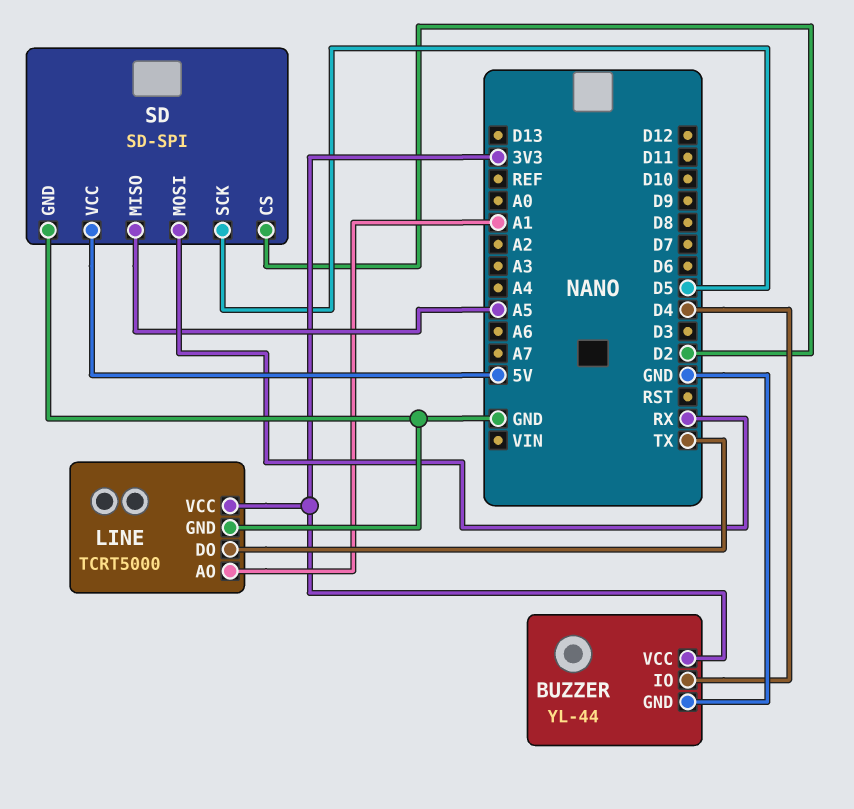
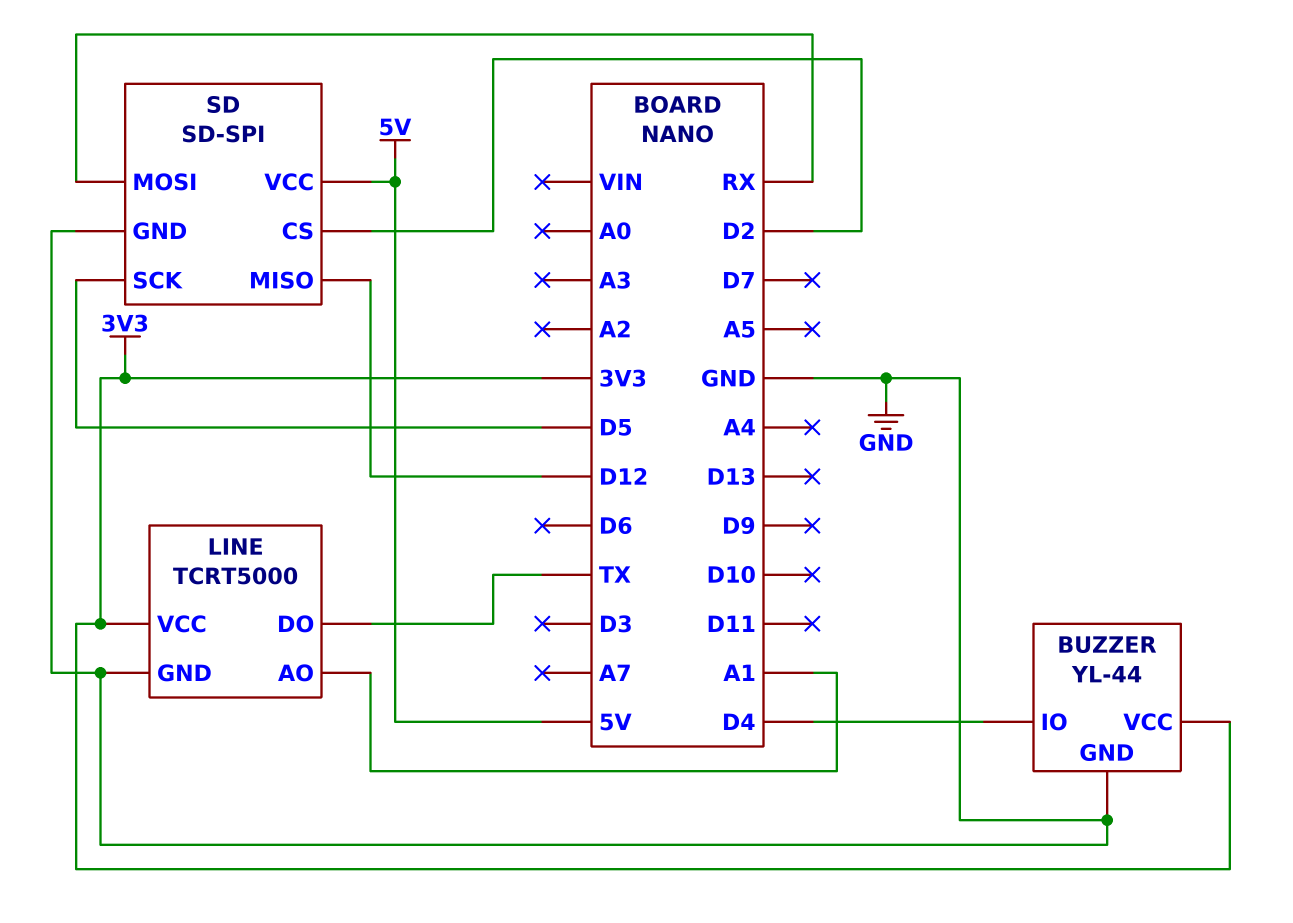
SD pin MISO: A5 -> D12

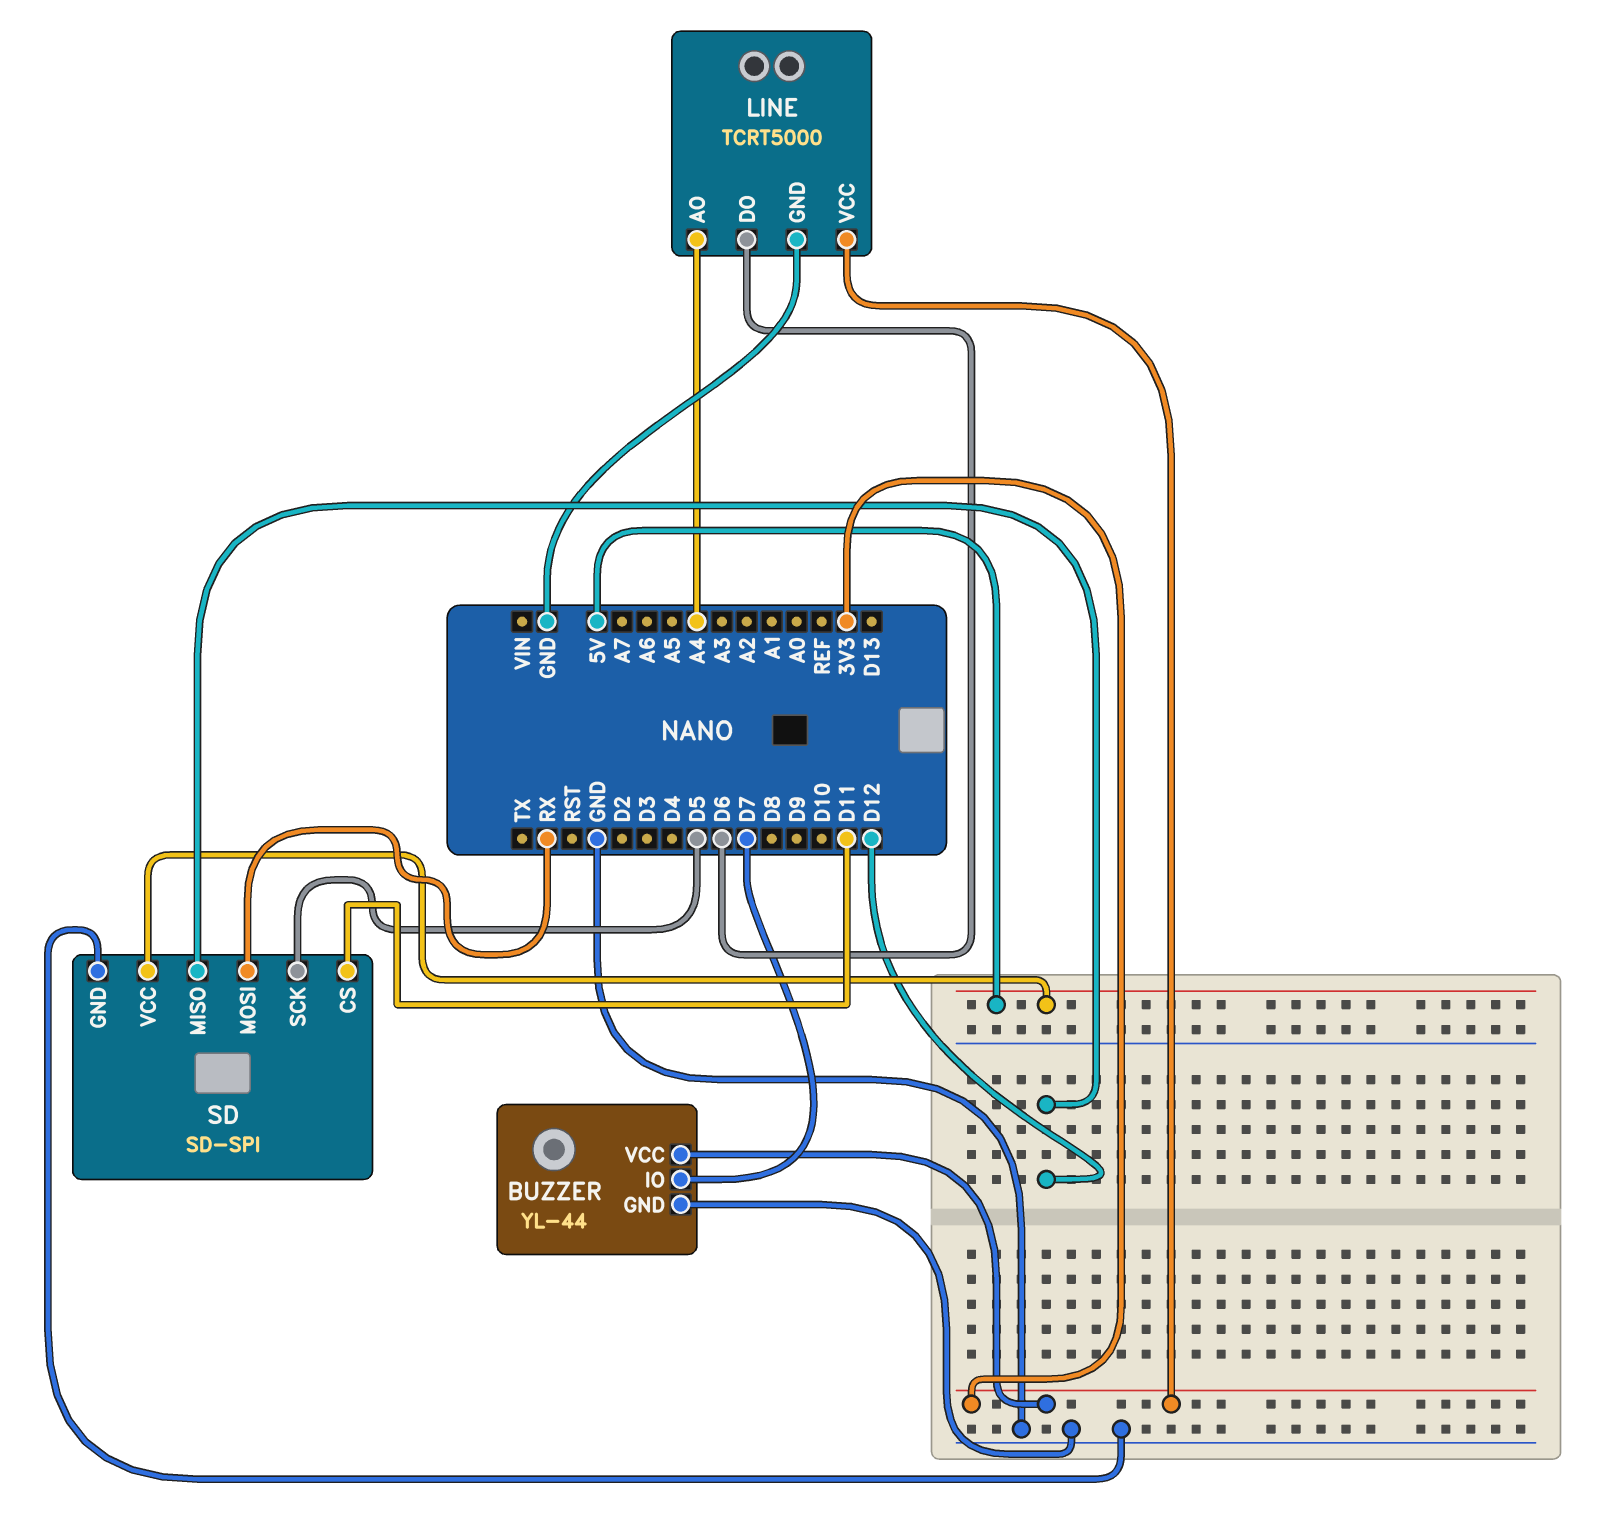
BUZZER pin IO: D4 -> D7
LINE pin AO: A1 -> A4
LINE pin DO: TX -> D6
SD pin CS: D2 -> D11

